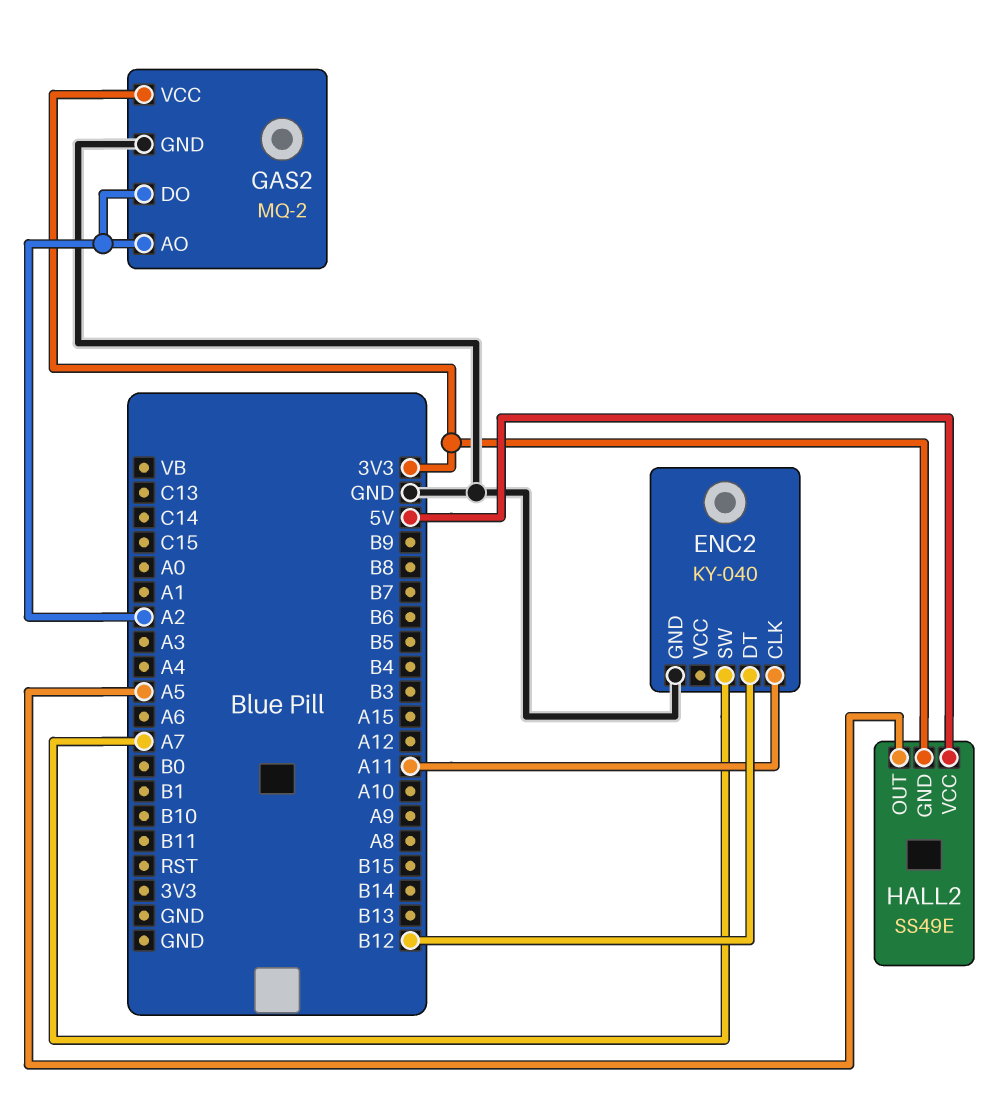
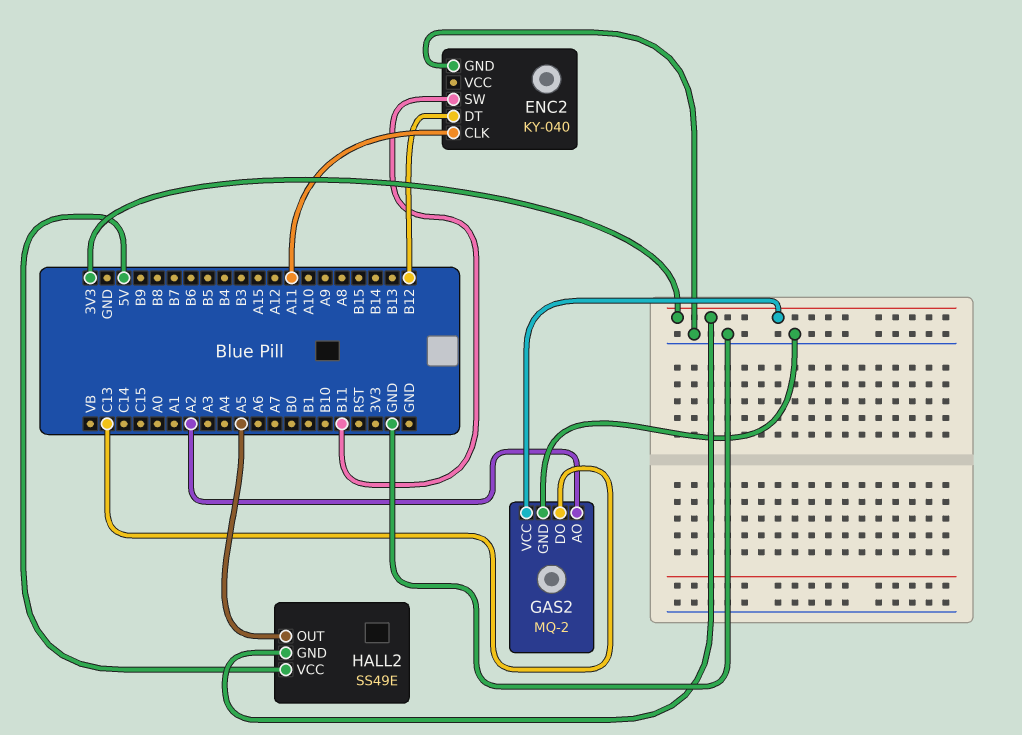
ENC2 pin SW: A7 -> B11
GAS2 pin DO: A2 -> C13

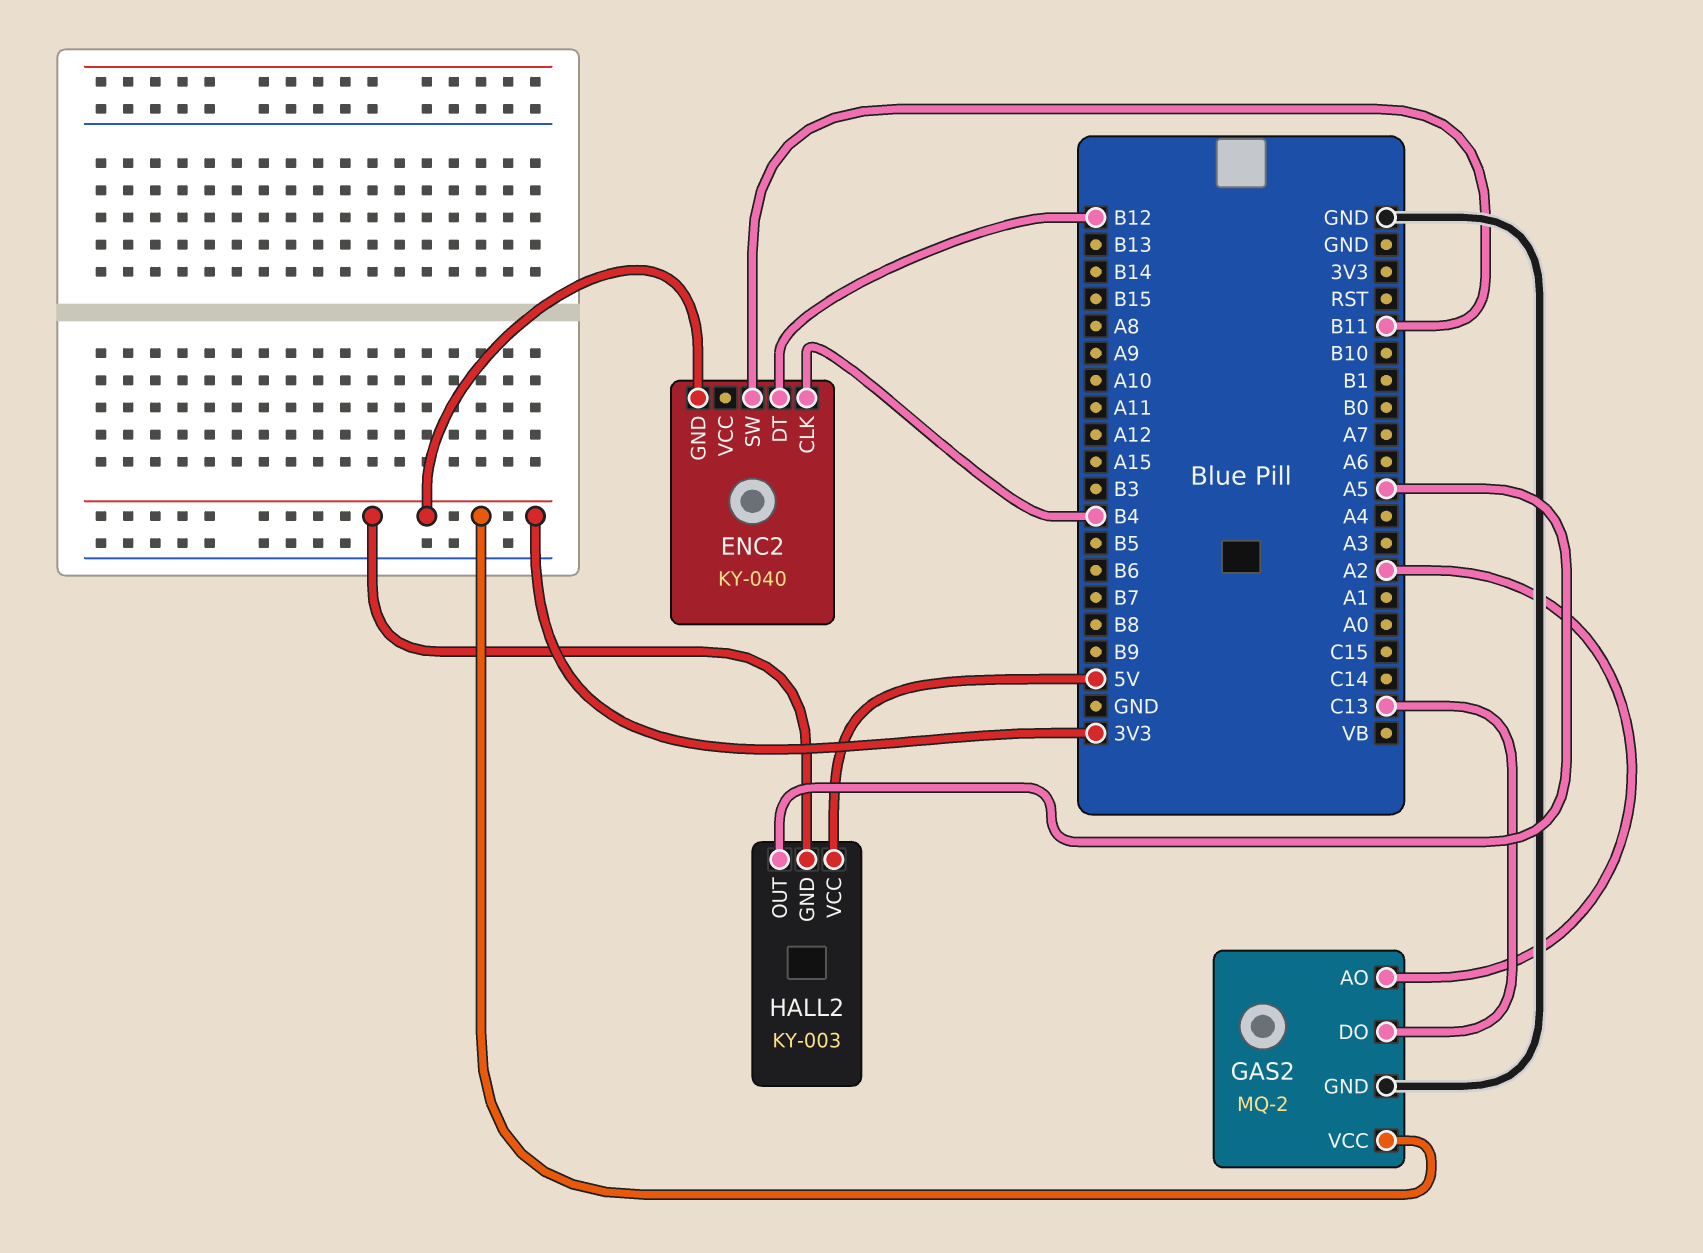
ENC2 pin CLK: A11 -> B4
ENC2 pin GND: GND -> 3V3
HALL2: SS49E -> KY-003

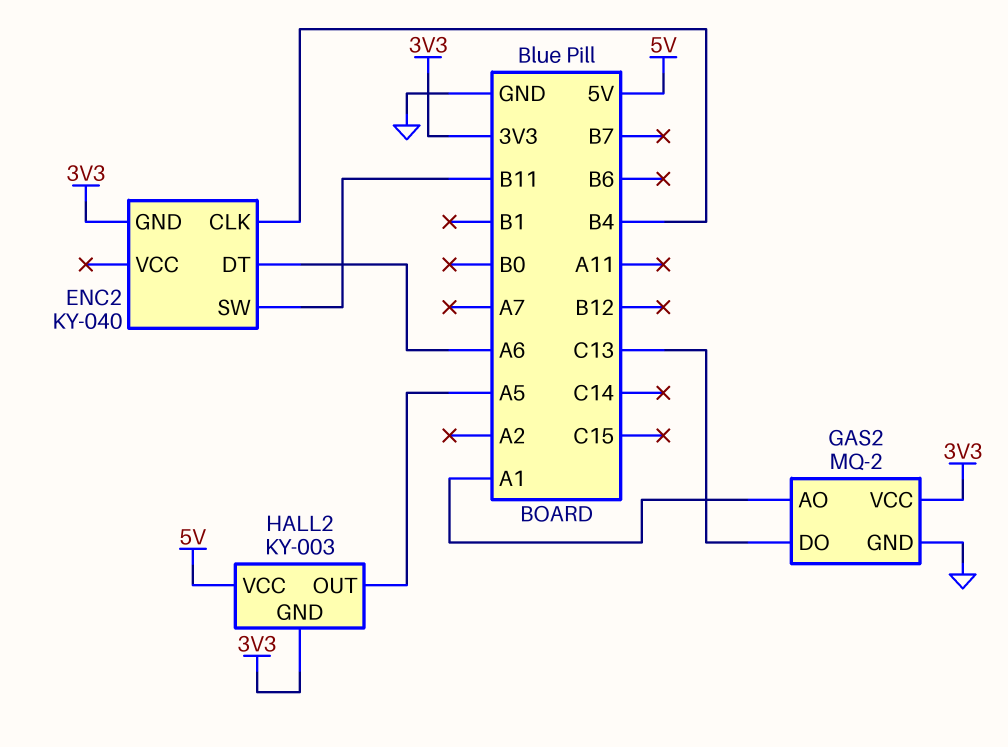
ENC2 pin DT: B12 -> A6
GAS2 pin AO: A2 -> A1

